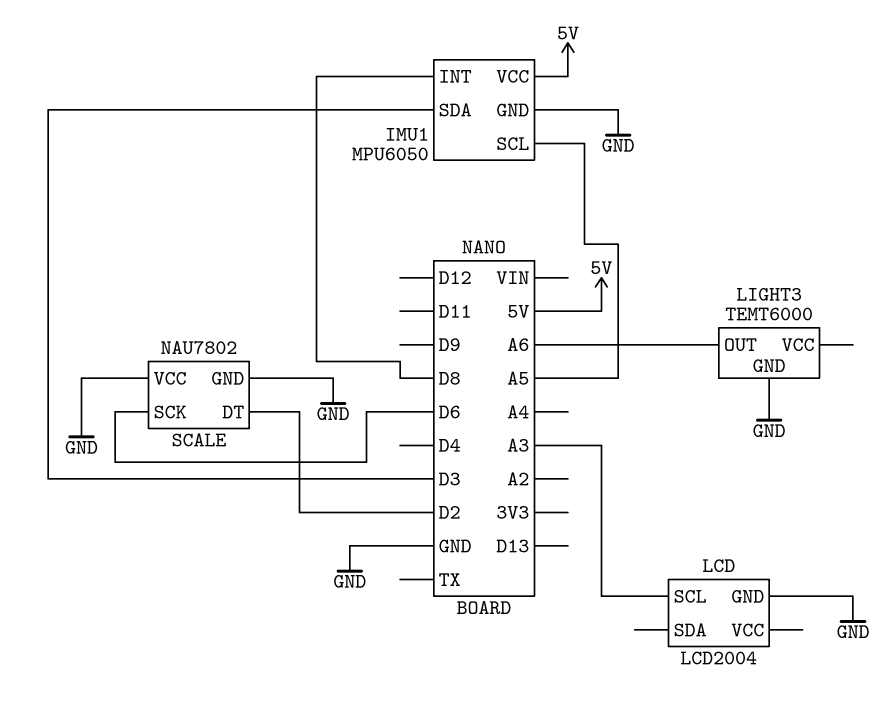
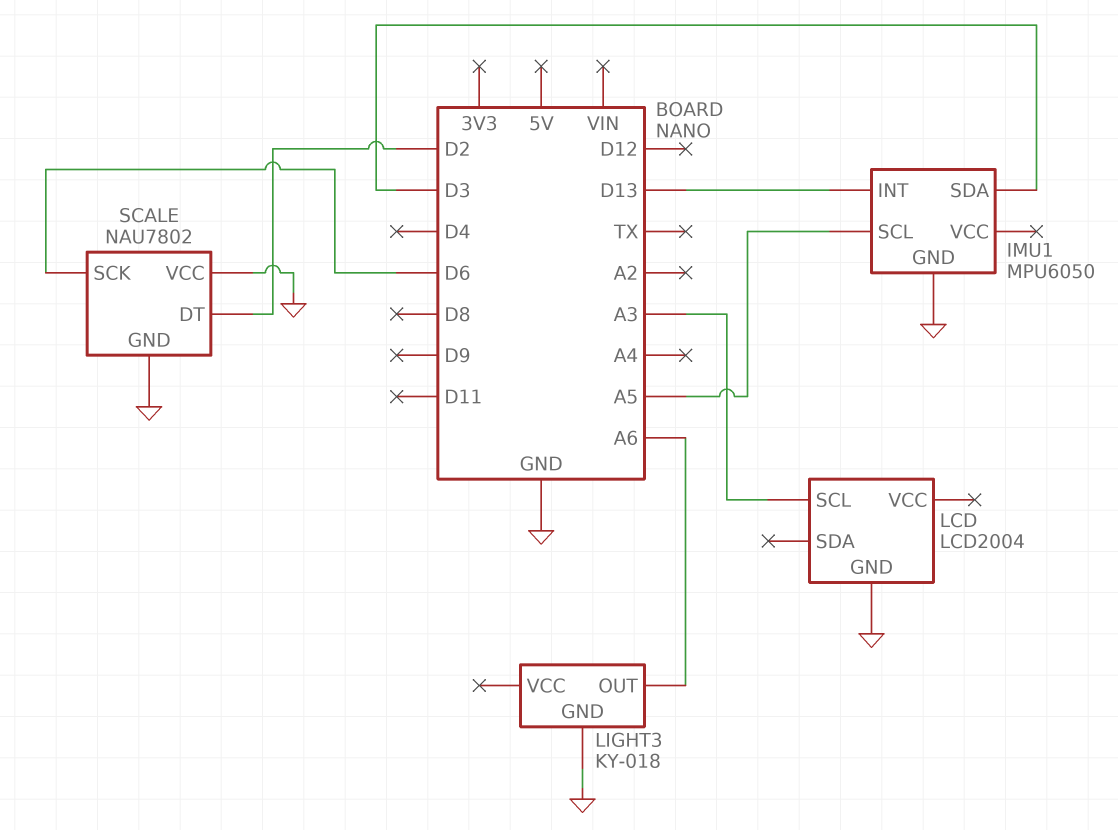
IMU1 pin INT: D8 -> D13
IMU1 pin VCC: 5V -> none
LIGHT3: TEMT6000 -> KY-018

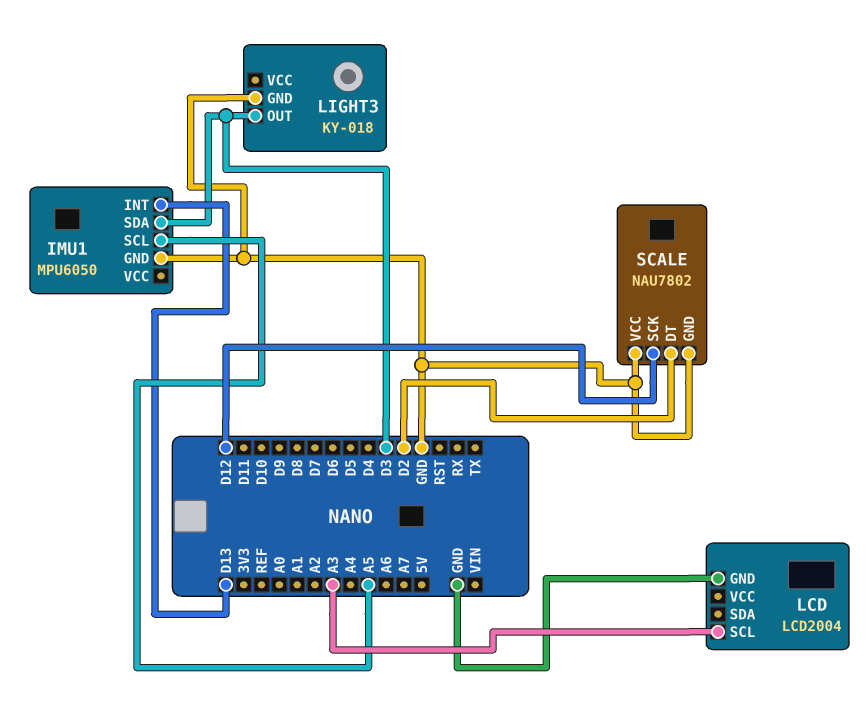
LIGHT3 pin OUT: A6 -> D3
SCALE pin SCK: D6 -> D12

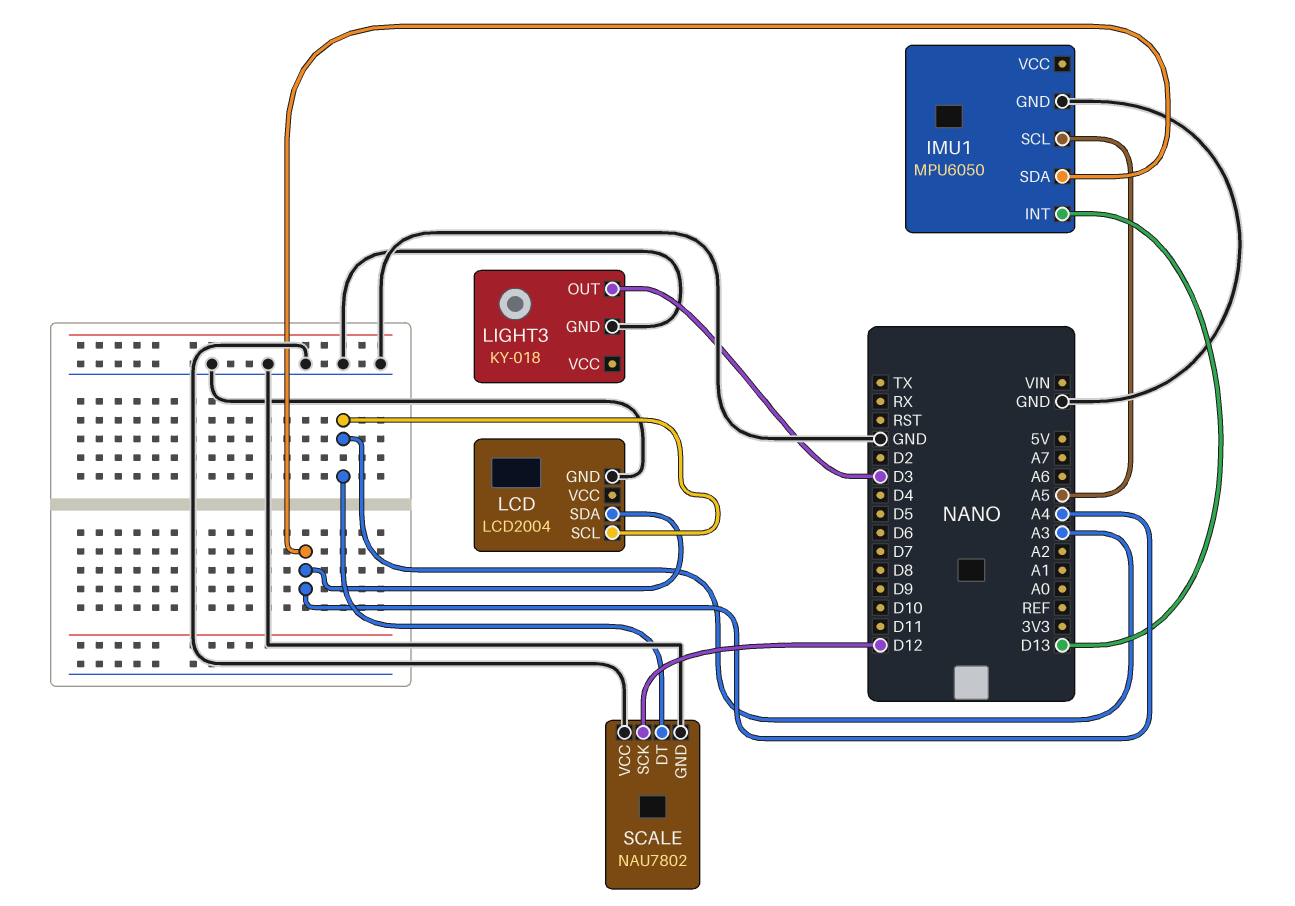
IMU1 pin SDA: D3 -> A4
LCD pin SDA: none -> A4
SCALE pin DT: D2 -> A3

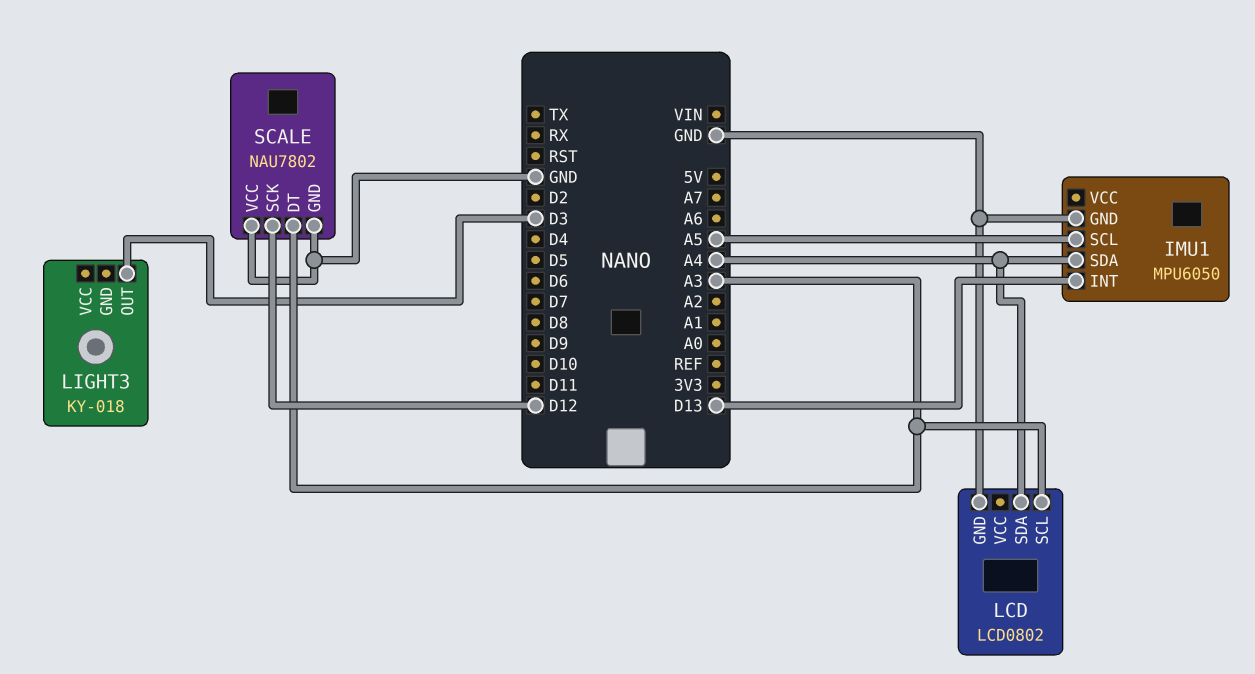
LCD: LCD2004 -> LCD0802
LIGHT3 pin GND: GND -> none

